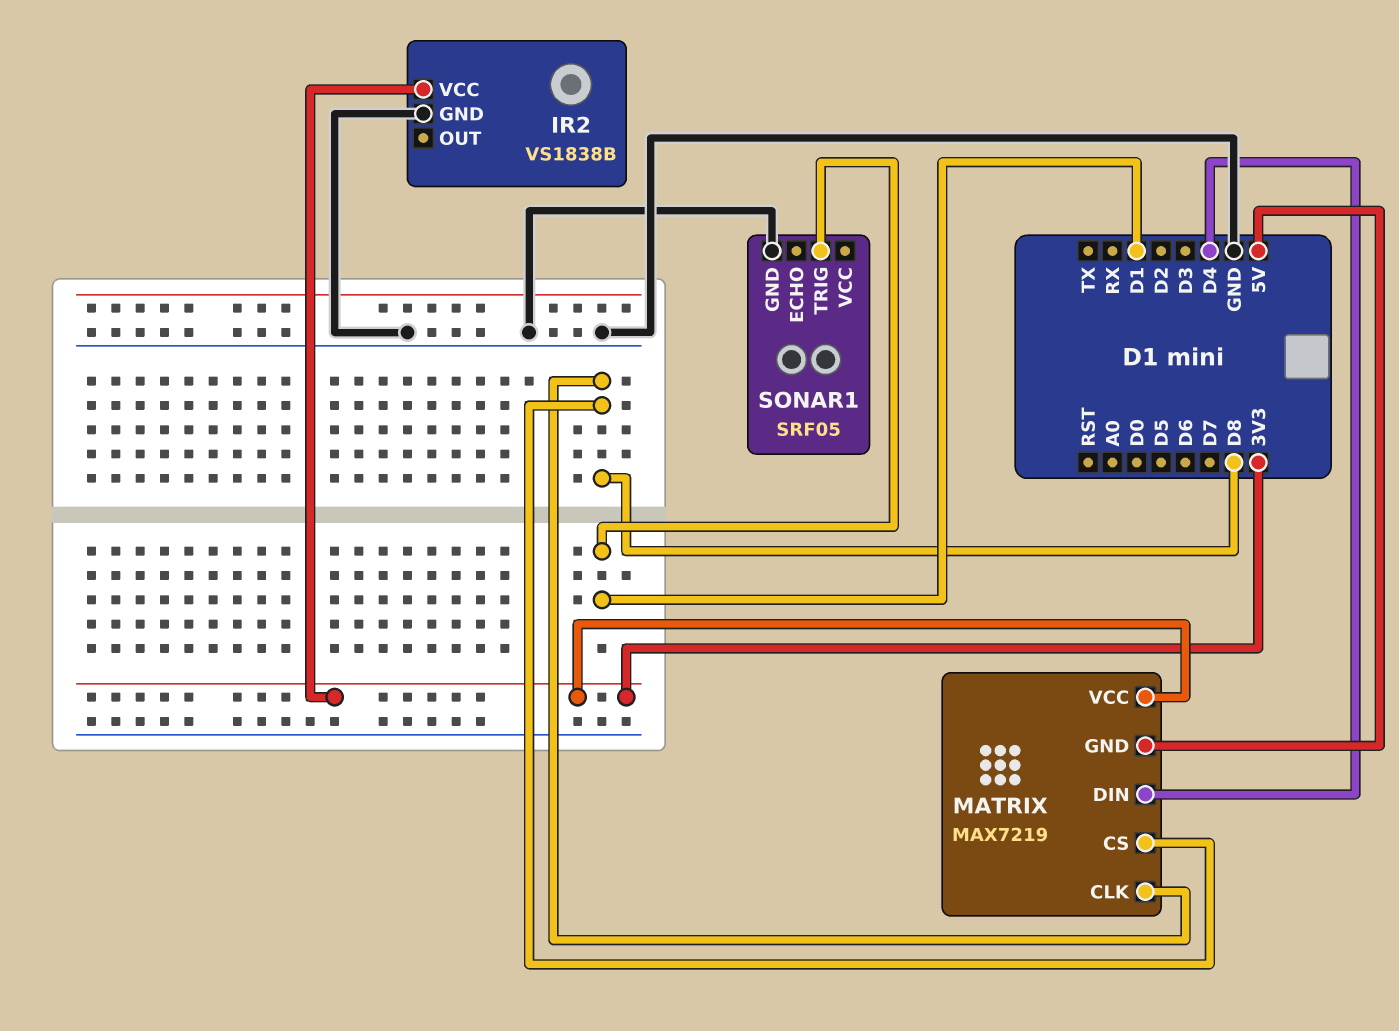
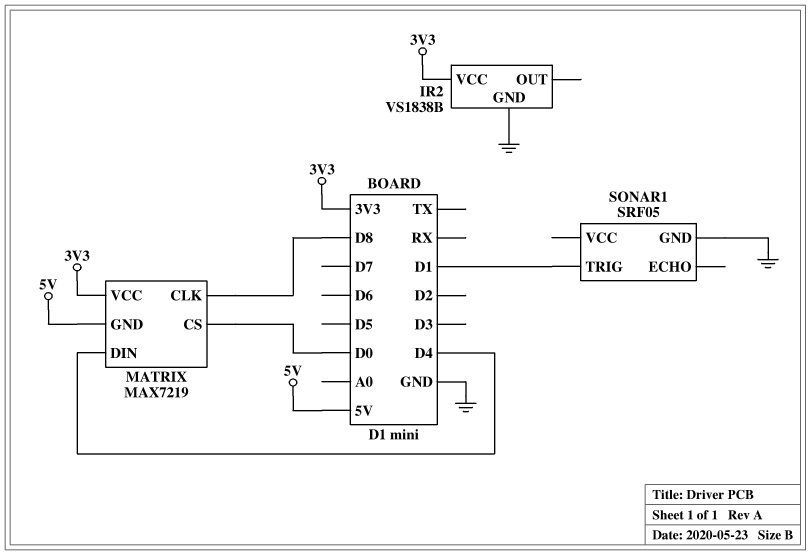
MATRIX pin CS: D8 -> D0

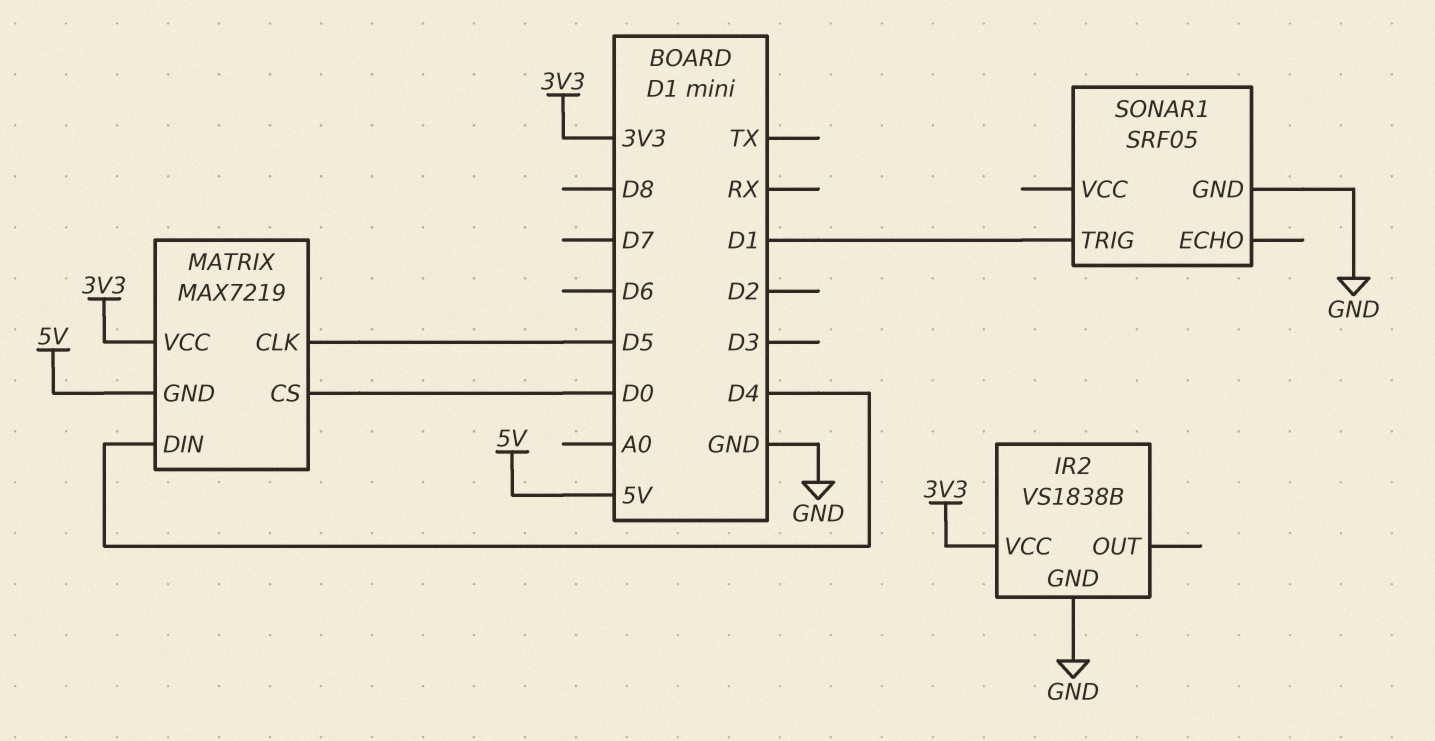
MATRIX pin CLK: D8 -> D5

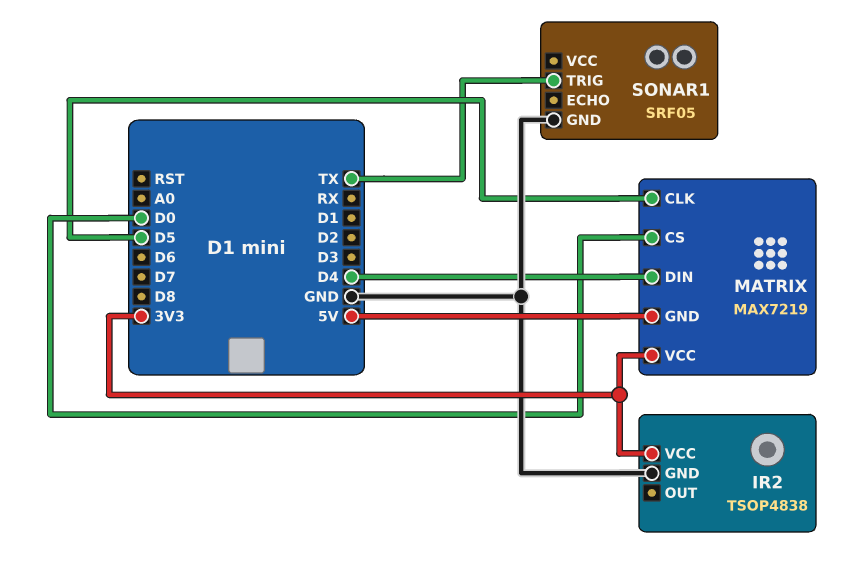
IR2: VS1838B -> TSOP4838
SONAR1 pin TRIG: D1 -> TX

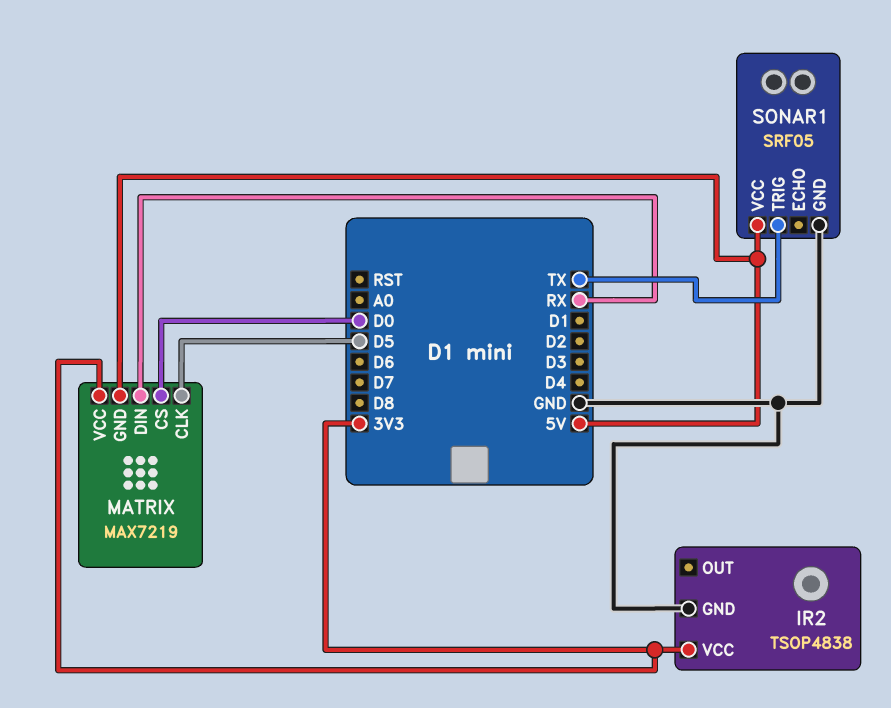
MATRIX pin DIN: D4 -> RX
SONAR1 pin VCC: none -> 5V

